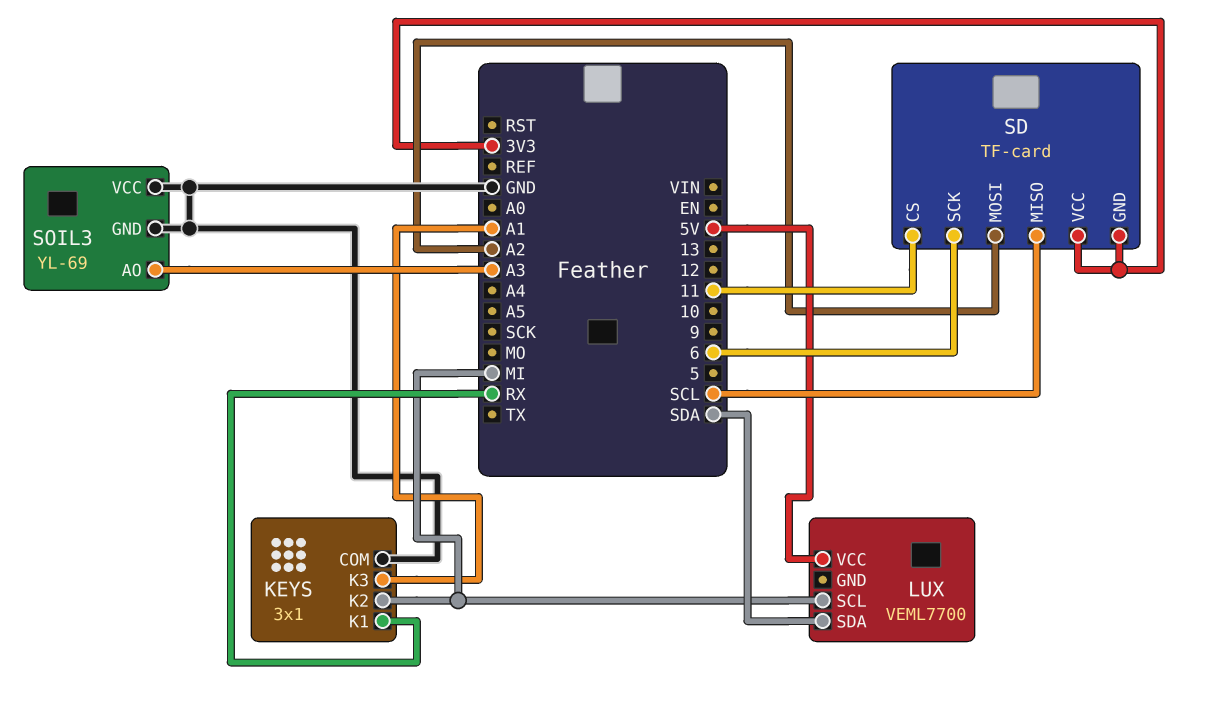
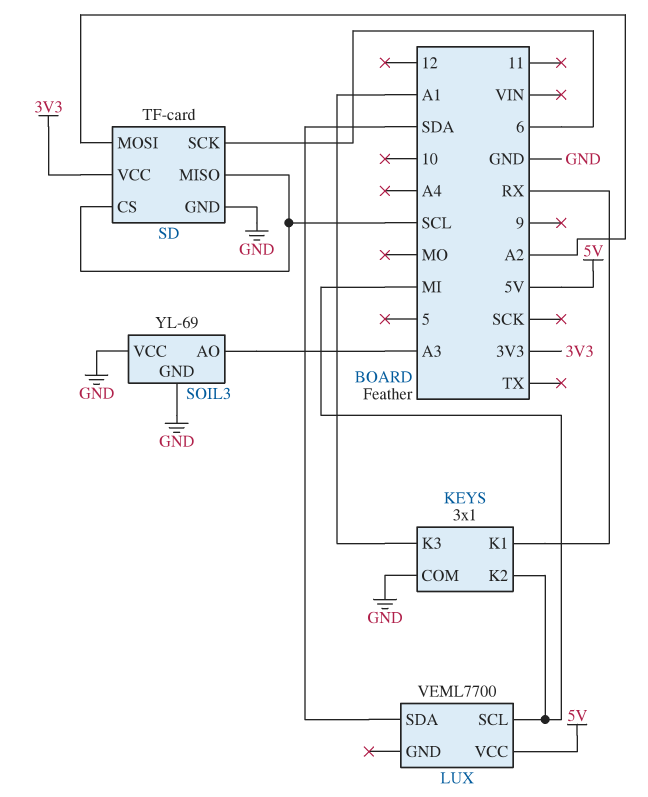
SD pin CS: 11 -> SCL
SD pin GND: 3V3 -> GND

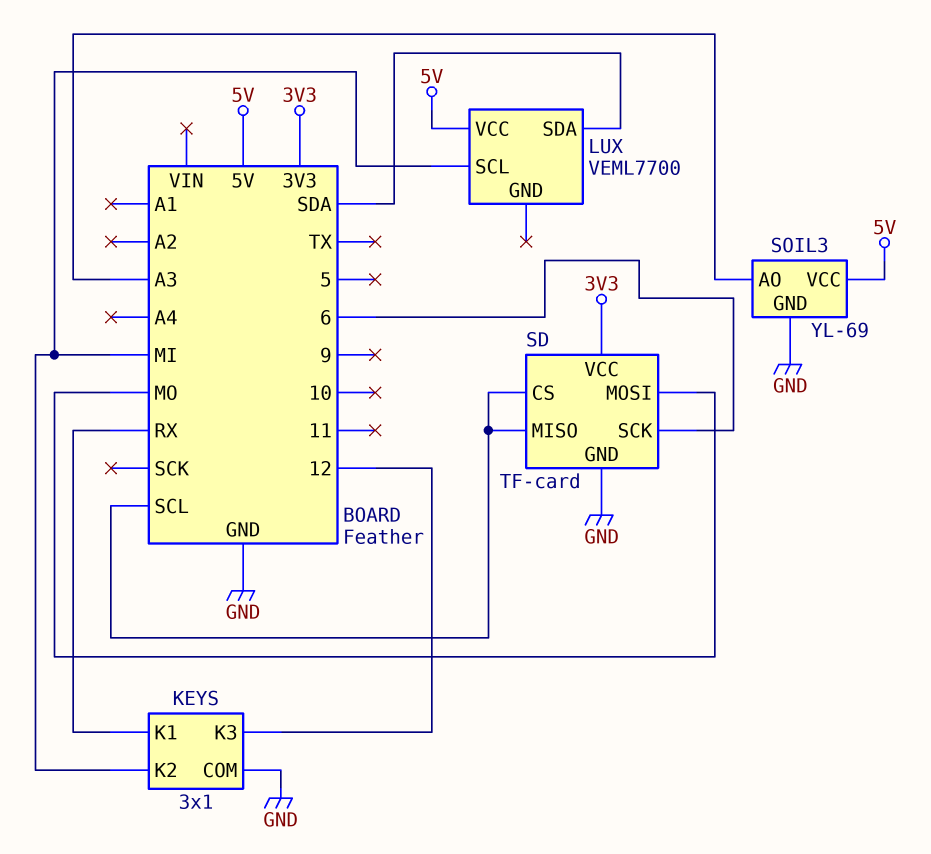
KEYS pin K3: A1 -> 12
SD pin MOSI: A2 -> MO
SOIL3 pin VCC: GND -> 5V

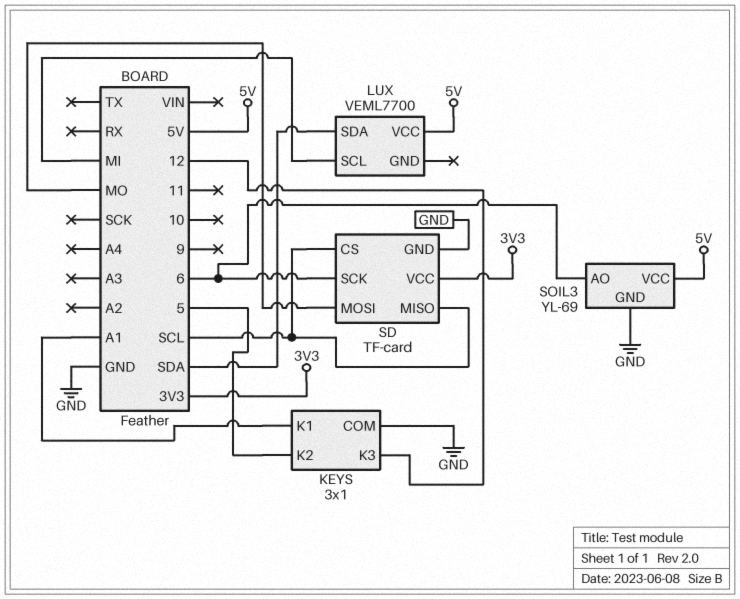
KEYS pin K1: RX -> A1
KEYS pin K2: MI -> 5
SOIL3 pin AO: A3 -> 6

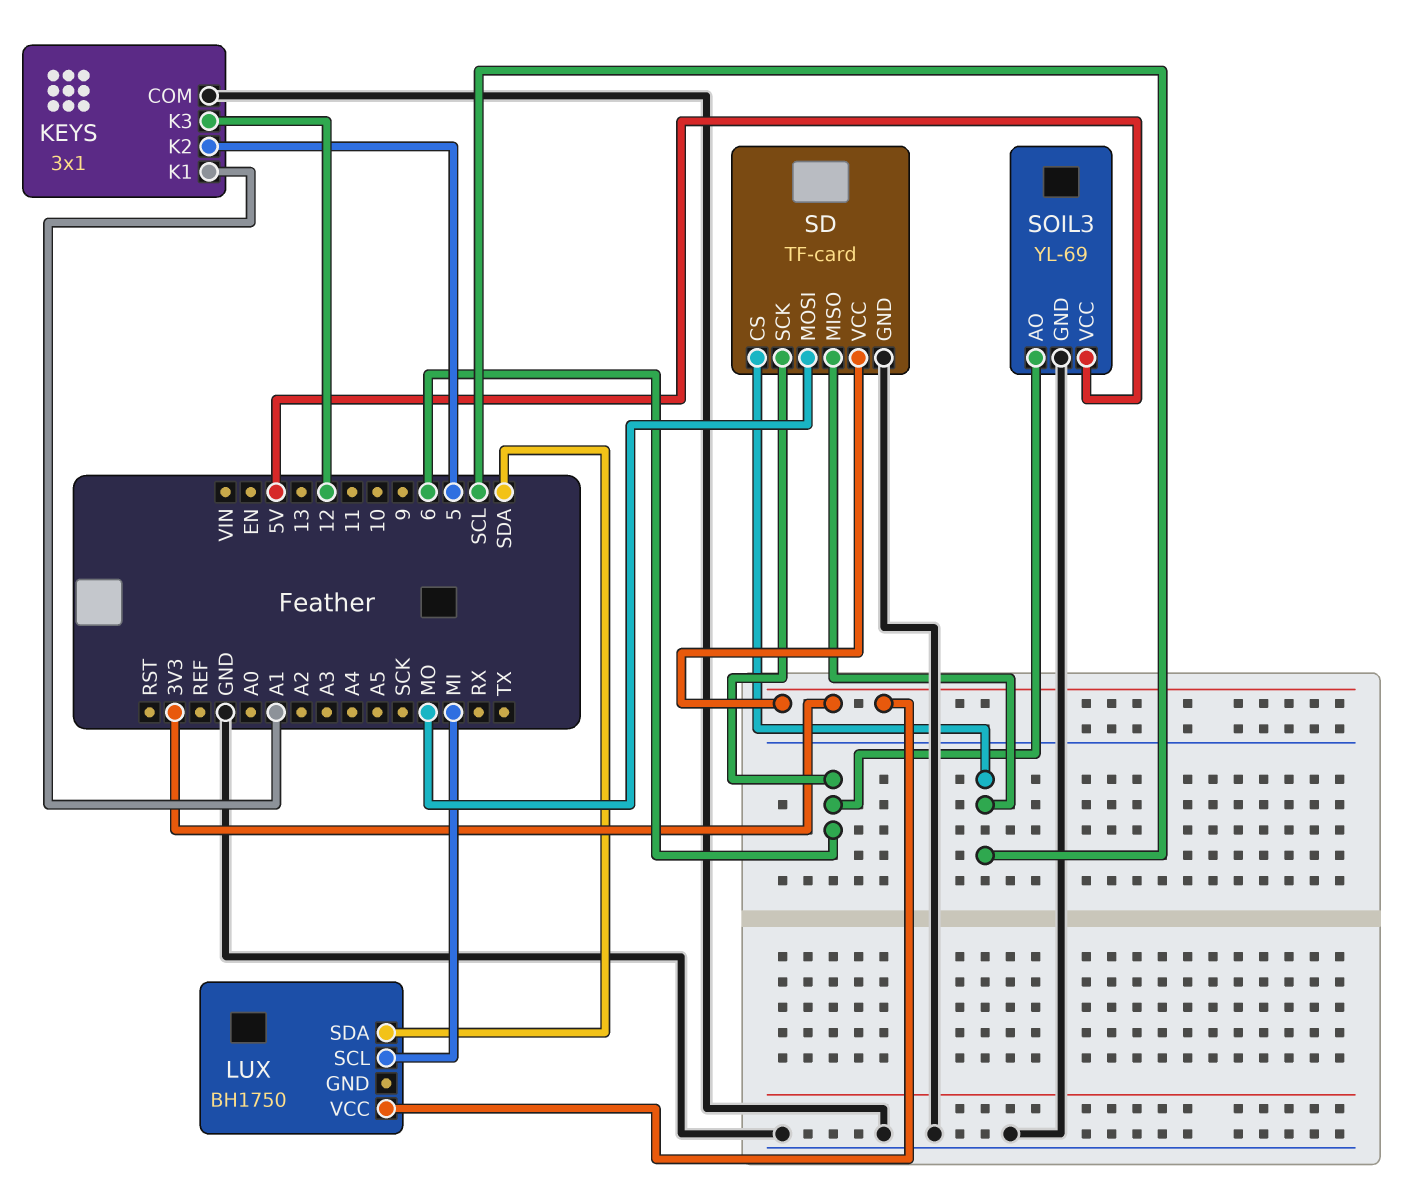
LUX: VEML7700 -> BH1750
LUX pin VCC: 5V -> 3V3

